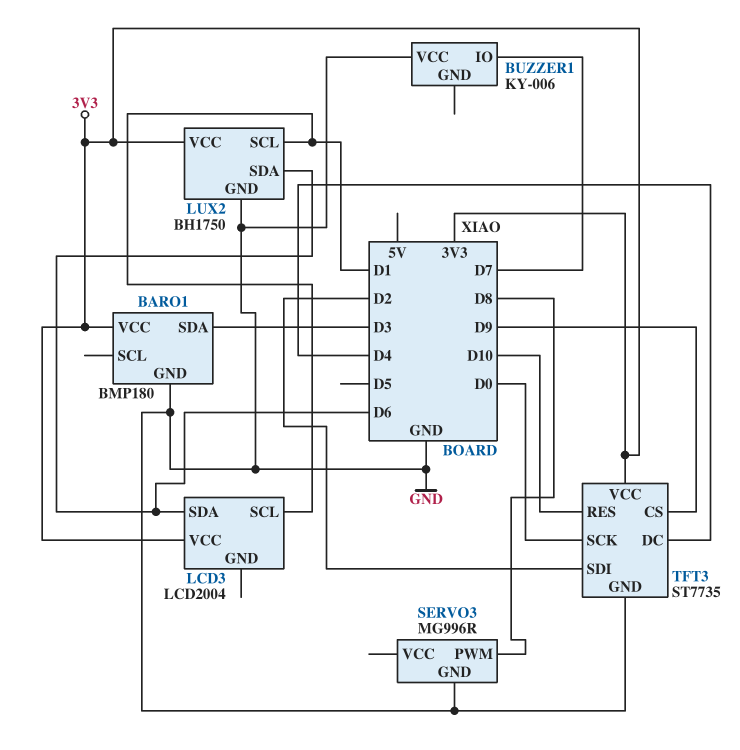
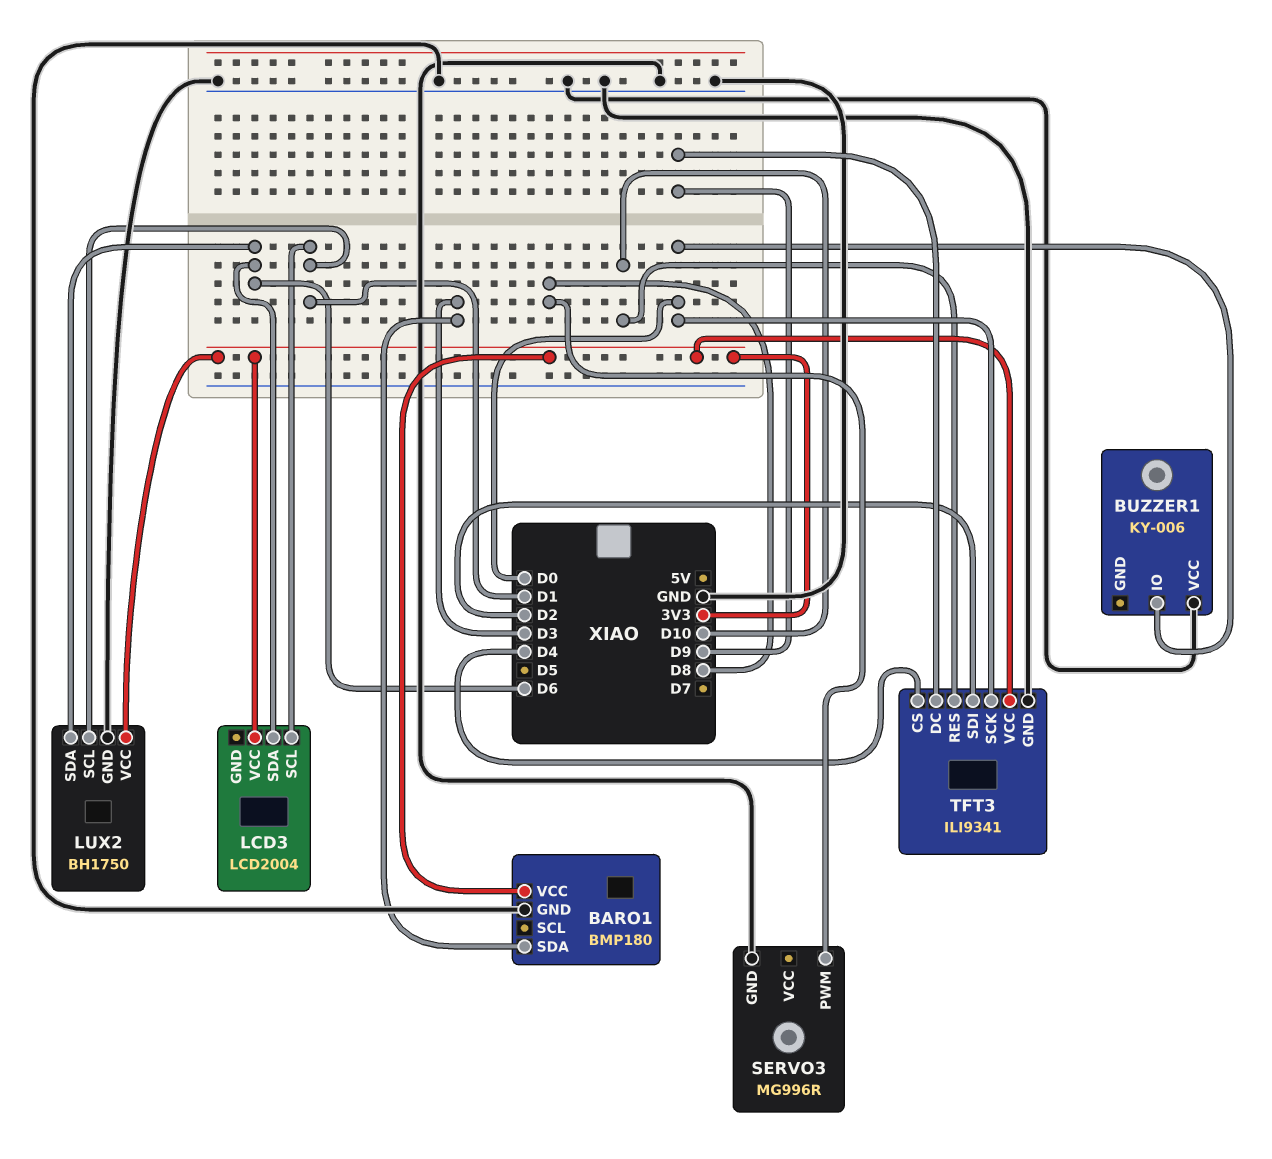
BUZZER1 pin IO: D7 -> D0
TFT3: ST7735 -> ILI9341
TFT3 pin CS: D9 -> D4
TFT3 pin DC: D4 -> D9

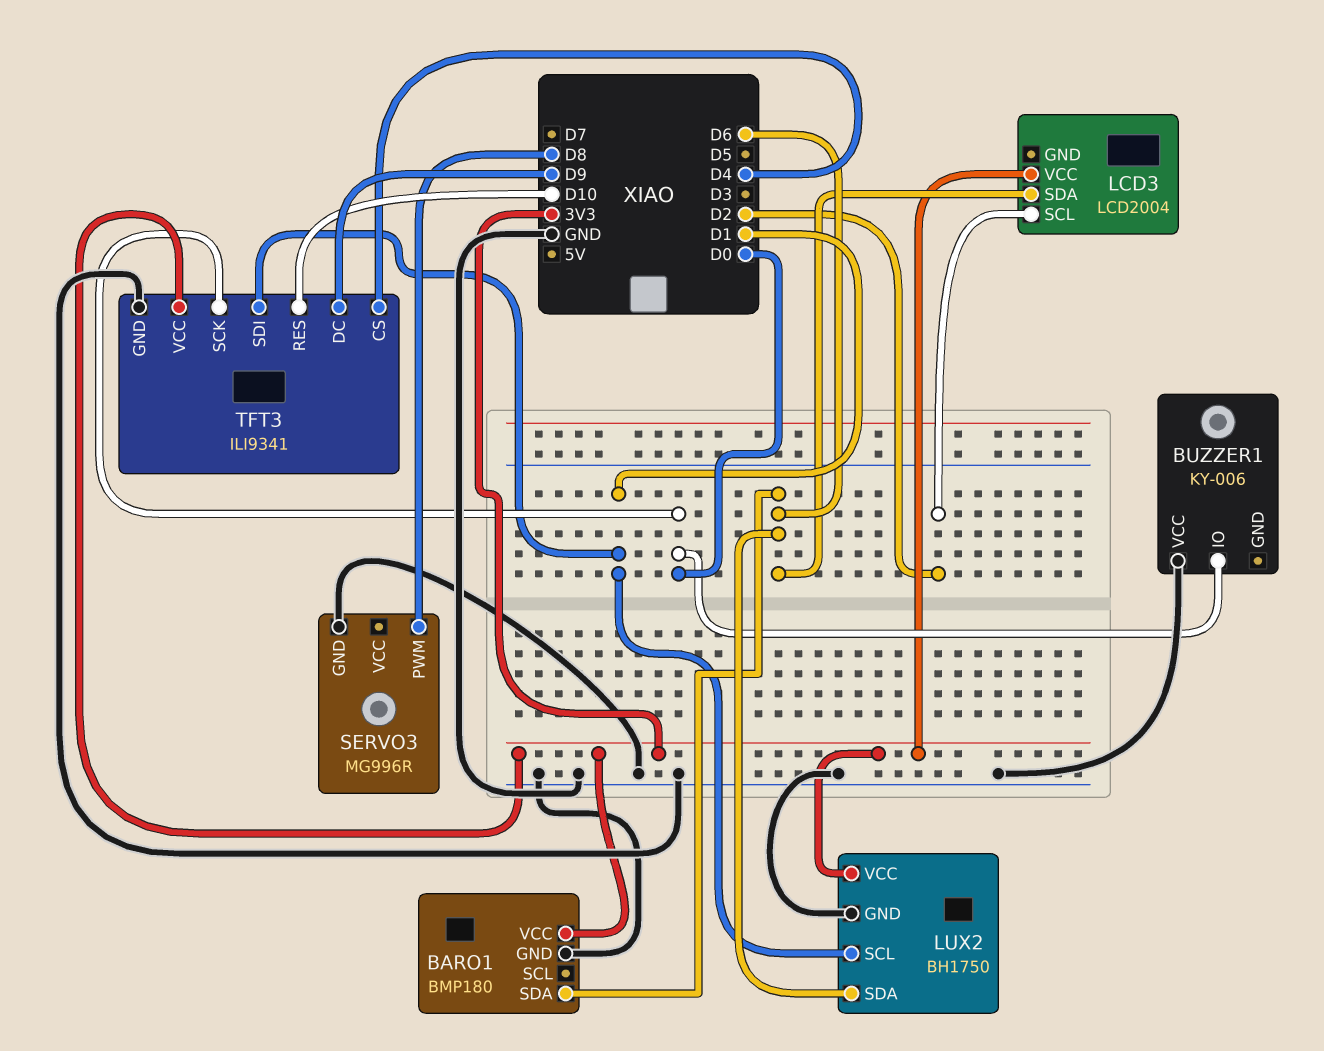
BARO1 pin SDA: D3 -> D6
LCD3 pin SCL: D1 -> D2
TFT3 pin SDI: D2 -> D1

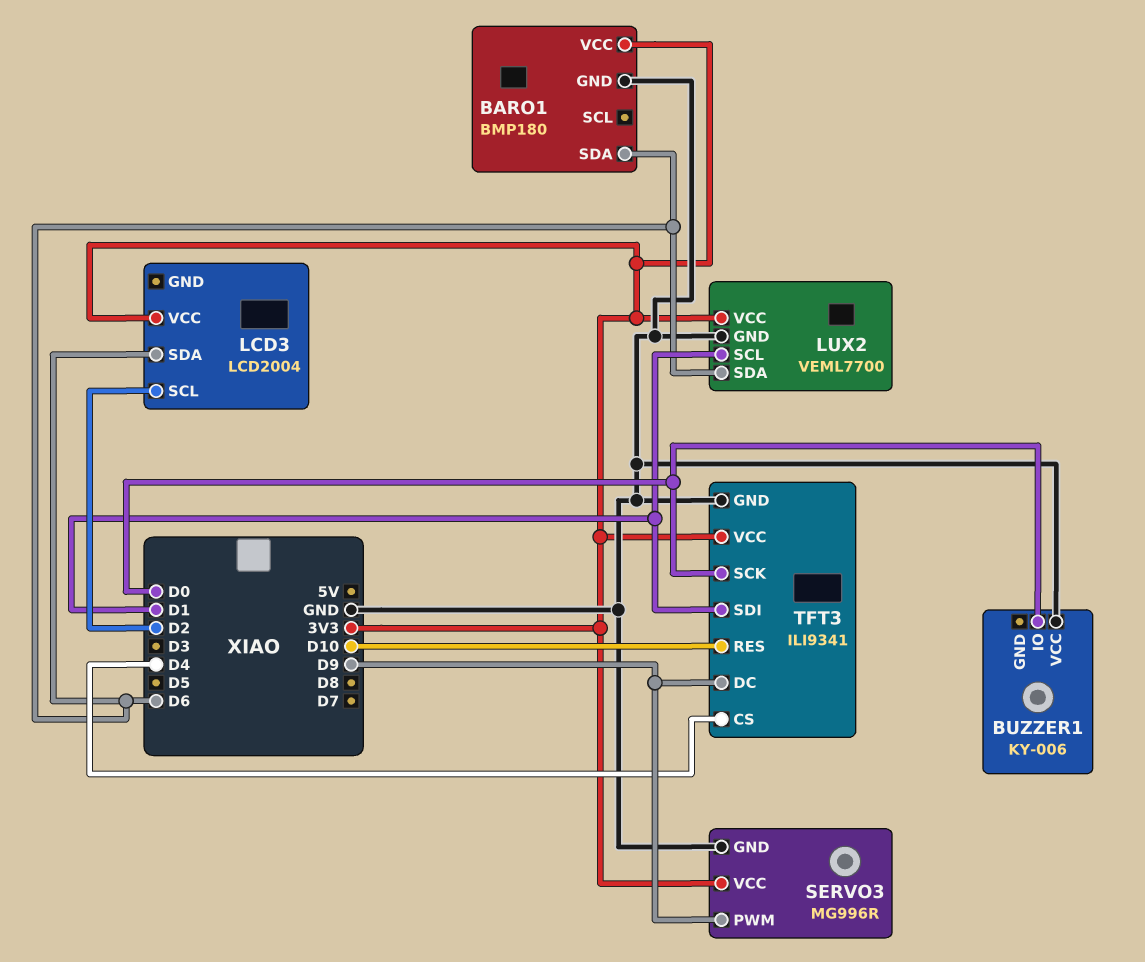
LUX2: BH1750 -> VEML7700
SERVO3 pin PWM: D8 -> D9
SERVO3 pin VCC: none -> 3V3

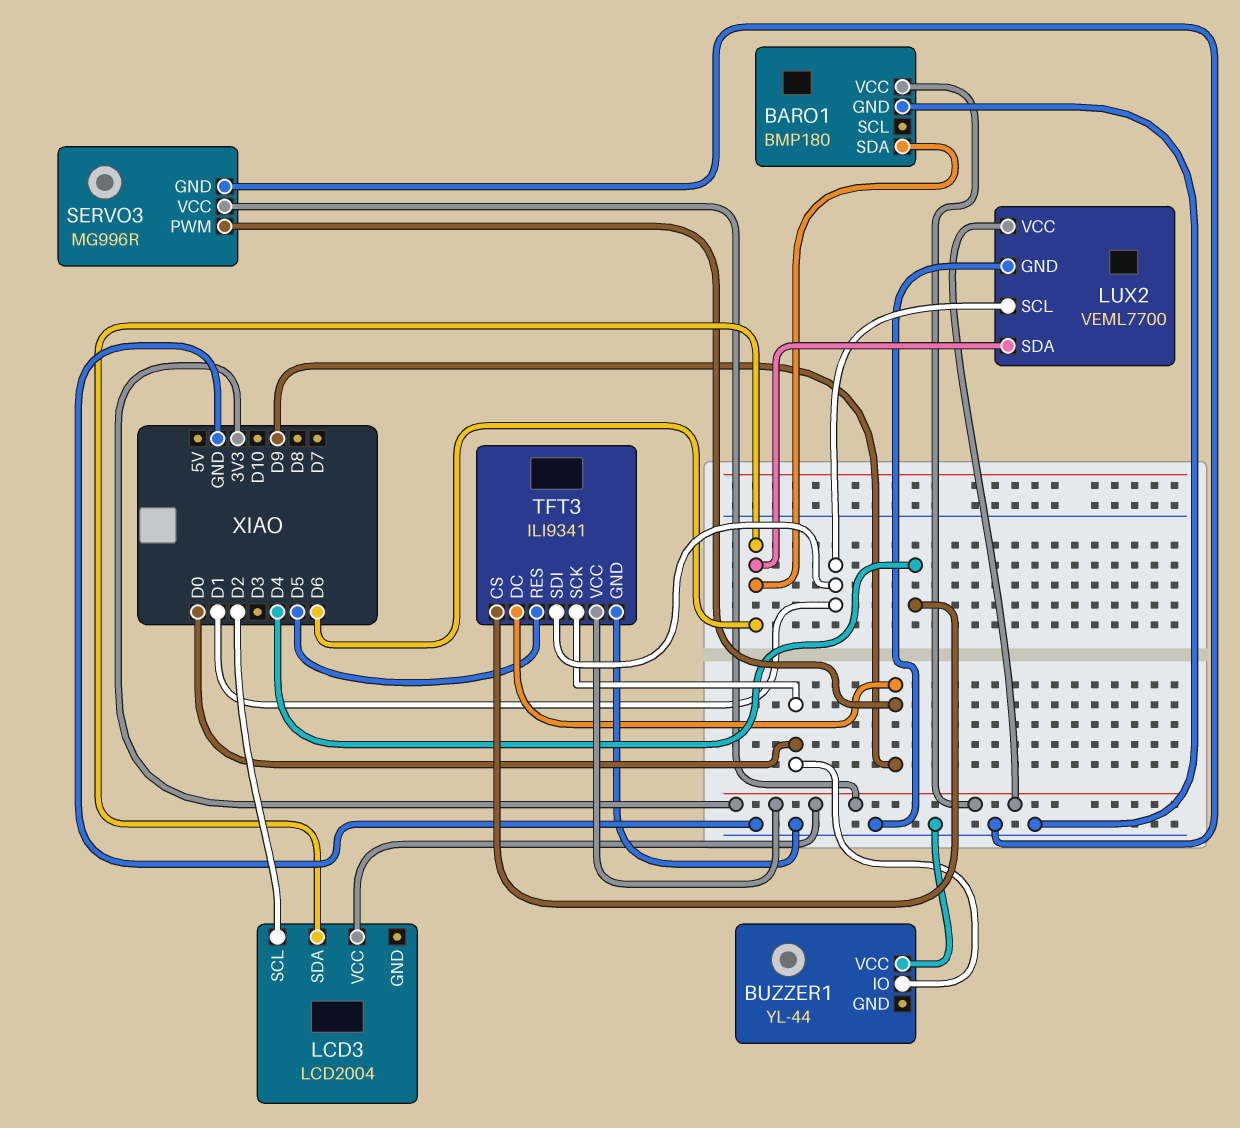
BUZZER1: KY-006 -> YL-44
TFT3 pin RES: D10 -> D5

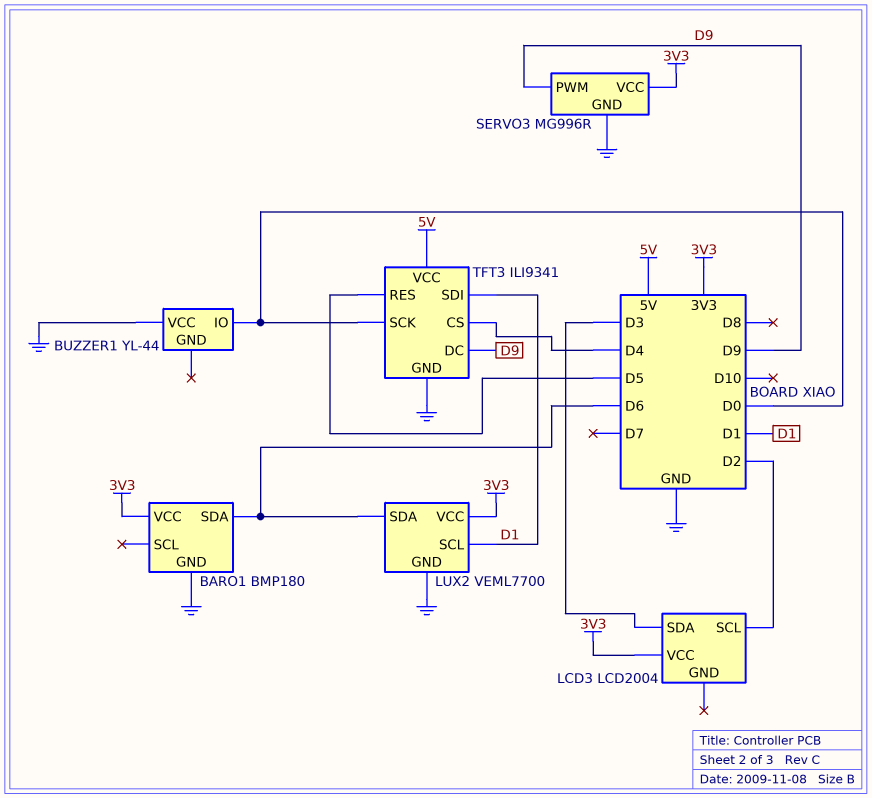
LCD3 pin SDA: D6 -> D3
TFT3 pin VCC: 3V3 -> 5V

